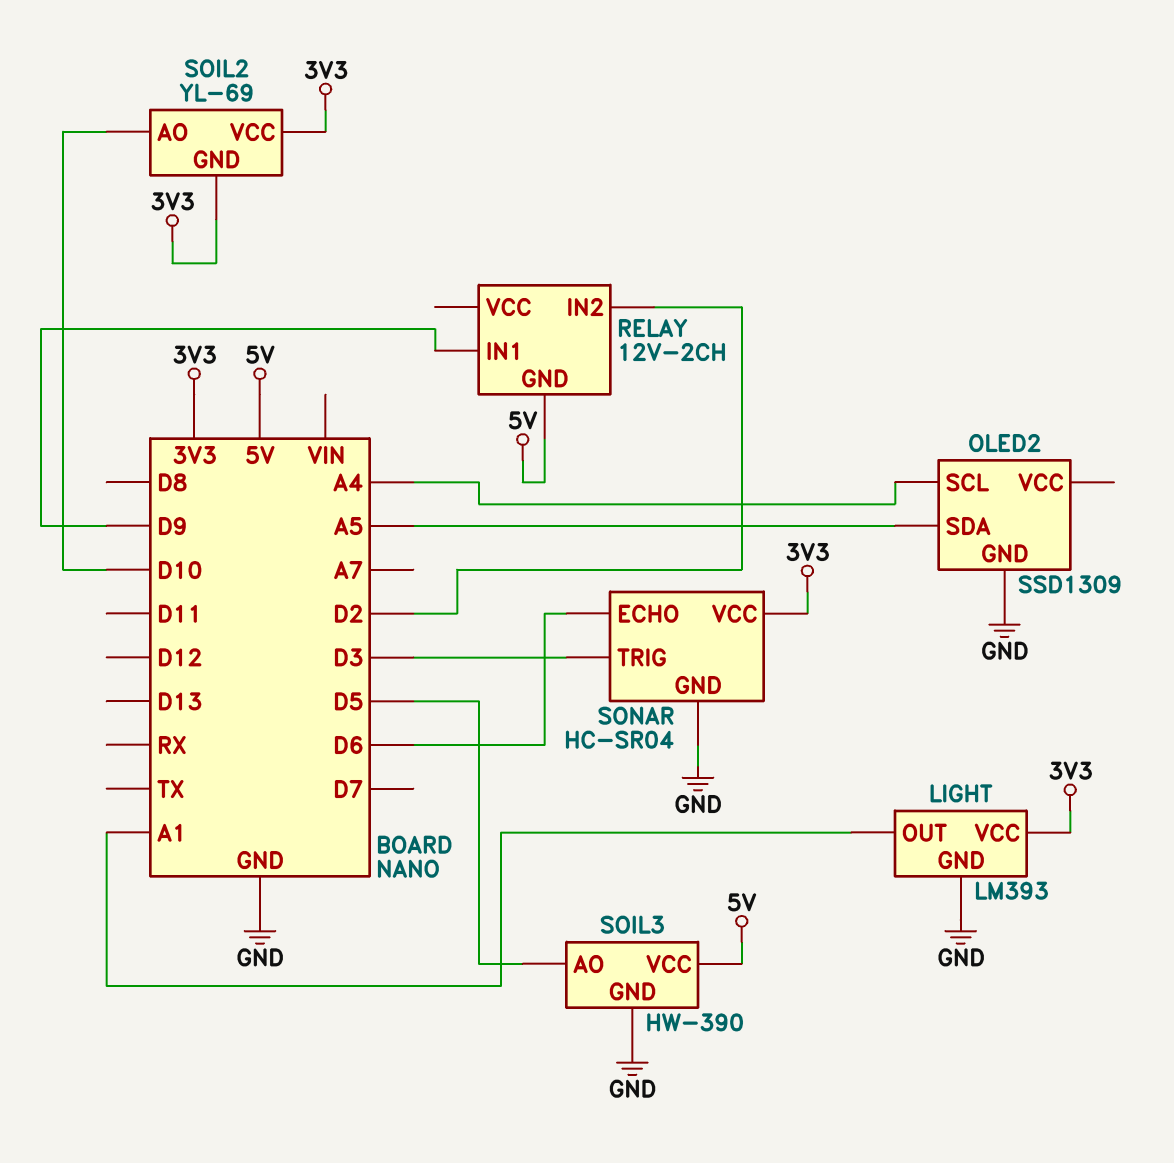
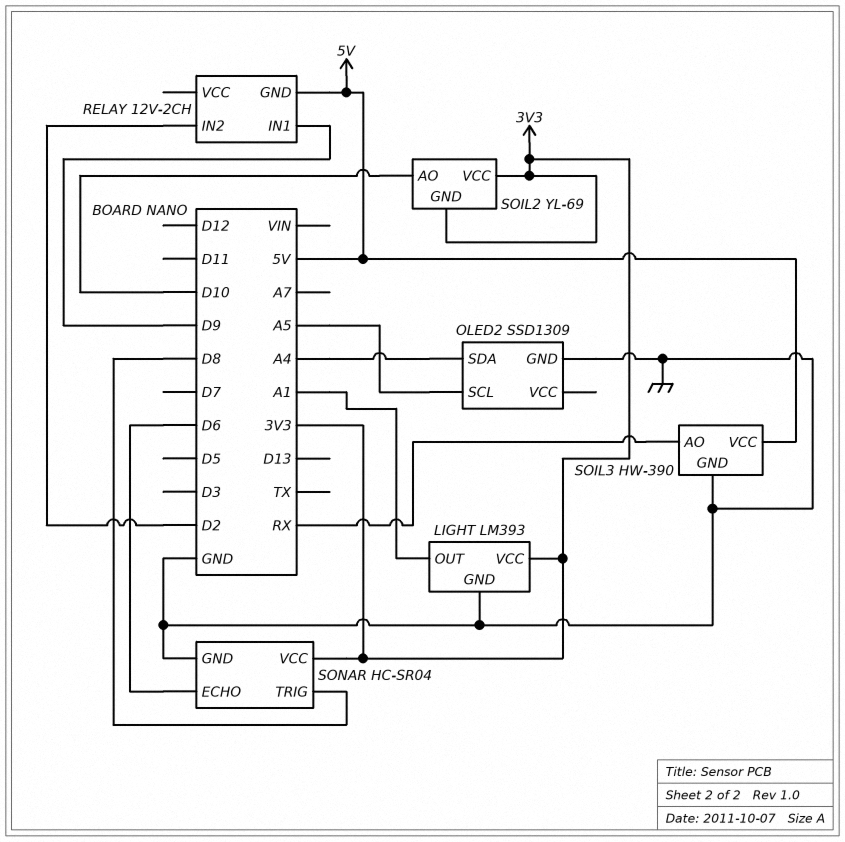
OLED2 pin SCL: A4 -> A5
OLED2 pin SDA: A5 -> A4
SOIL3 pin AO: D5 -> RX
SONAR pin TRIG: D3 -> D8

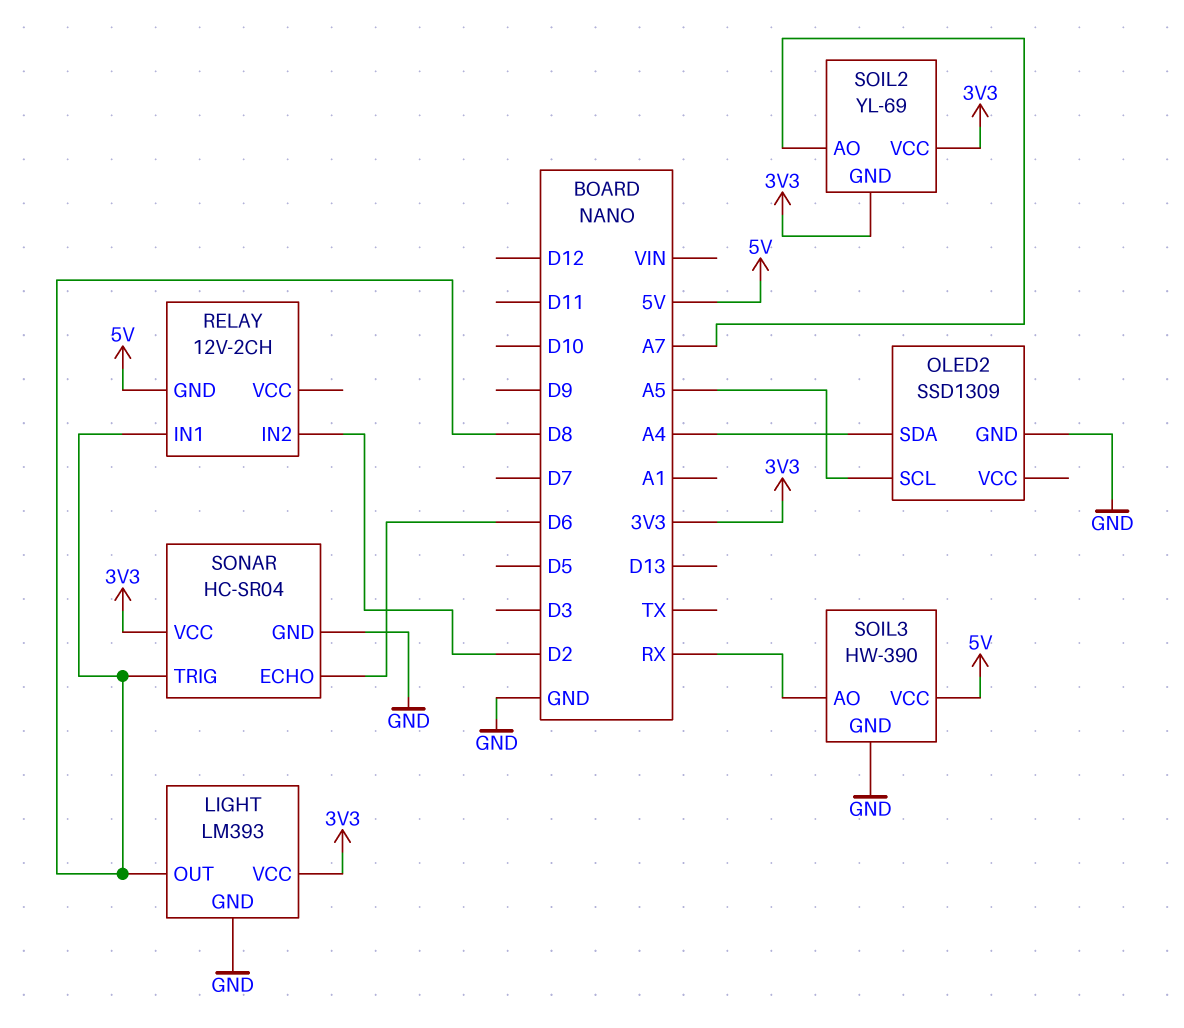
LIGHT pin OUT: A1 -> D8
RELAY pin IN1: D9 -> D8
SOIL2 pin AO: D10 -> A7

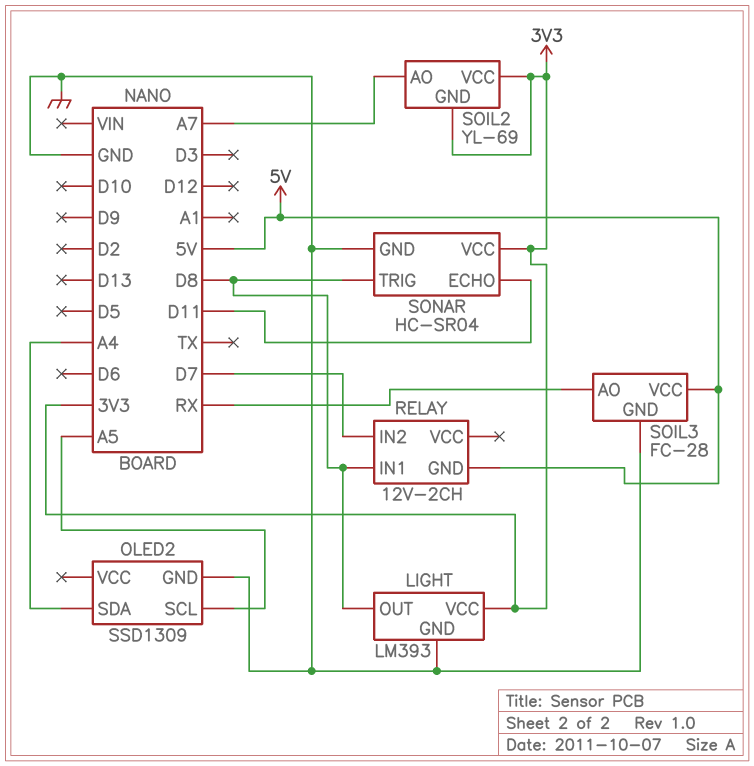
RELAY pin IN2: D2 -> D7
SOIL3: HW-390 -> FC-28
SONAR pin ECHO: D6 -> D11

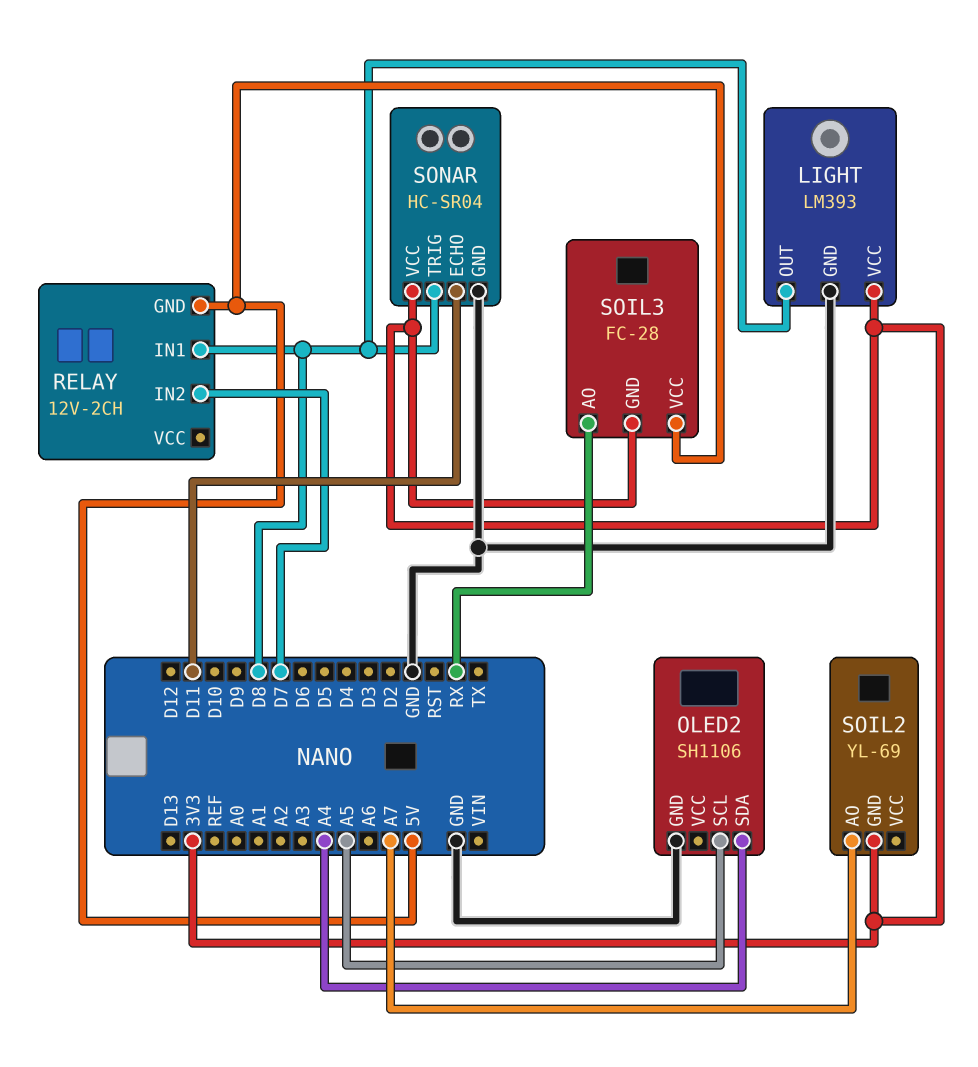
OLED2: SSD1309 -> SH1106
SOIL2 pin VCC: 3V3 -> none
SOIL3 pin GND: GND -> 3V3

